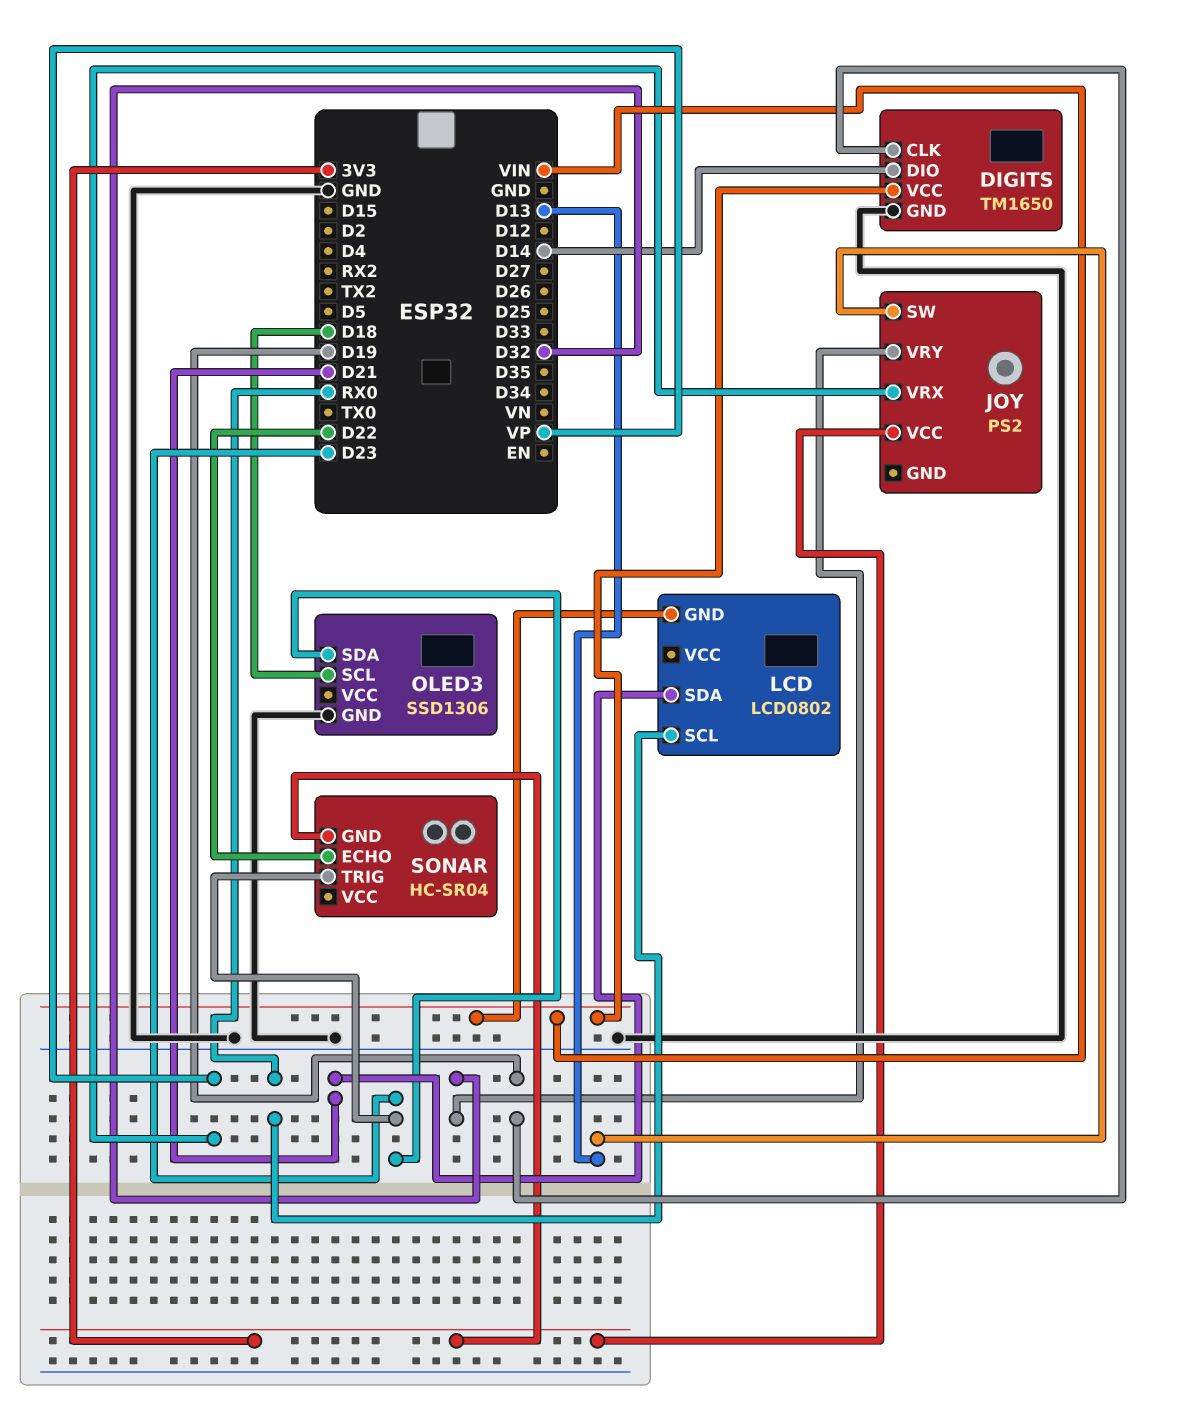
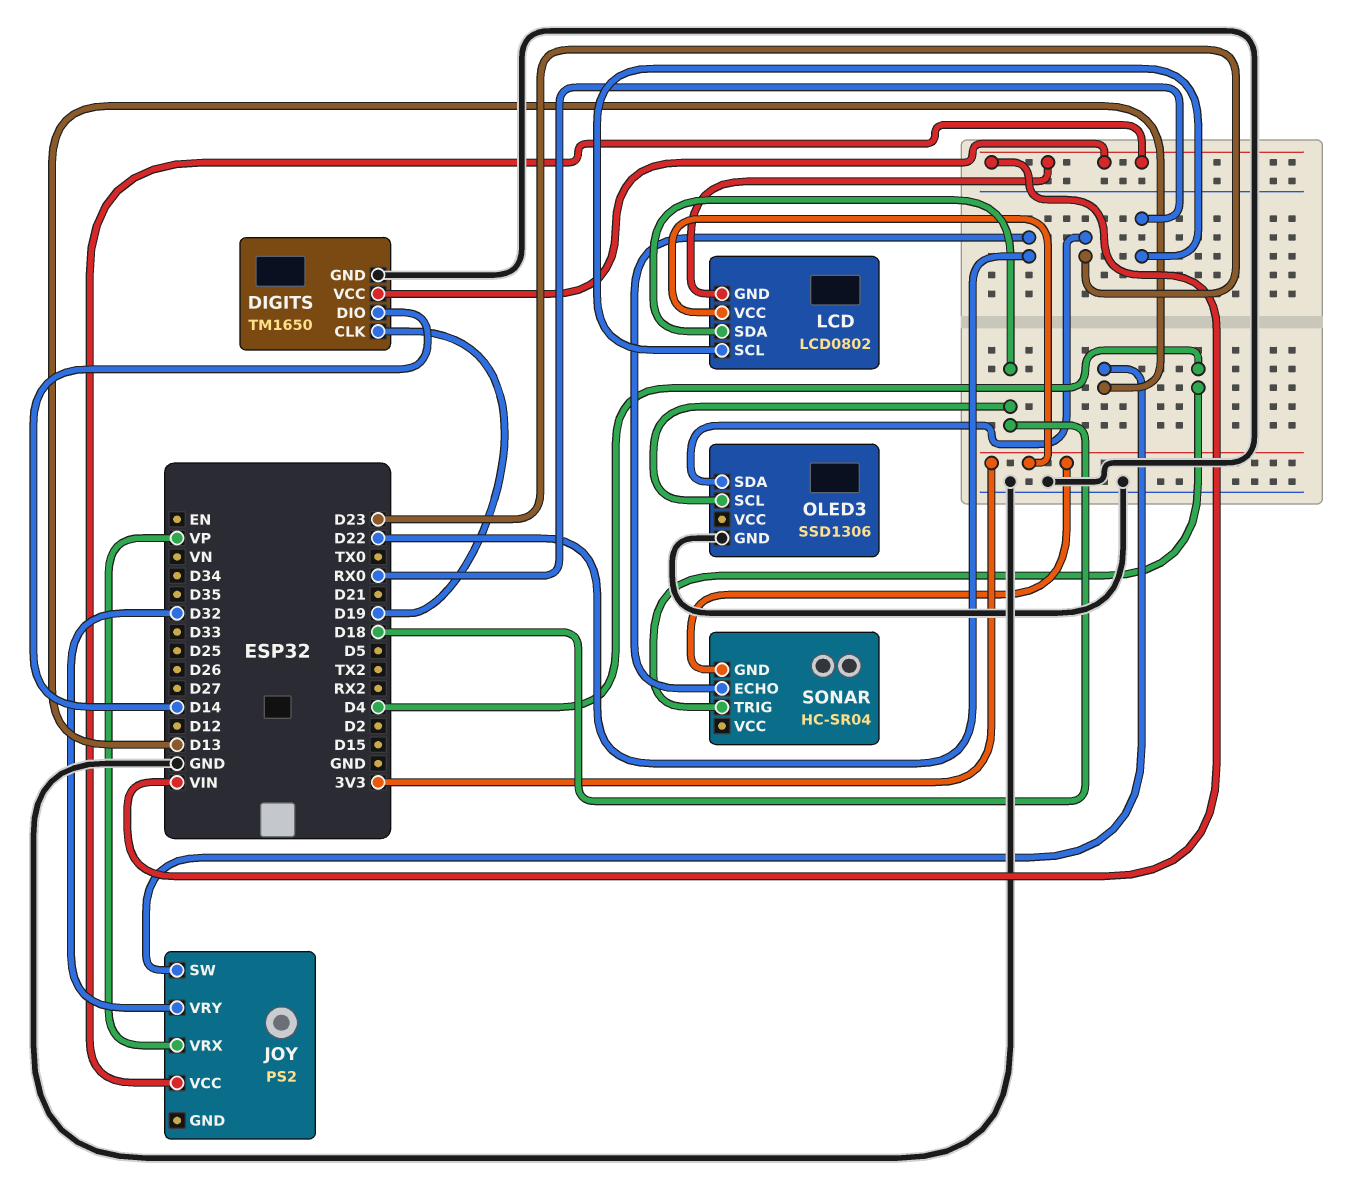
JOY pin VCC: 3V3 -> VIN
LCD pin SDA: D21 -> D18
LCD pin VCC: none -> 3V3
SONAR pin TRIG: D23 -> D4

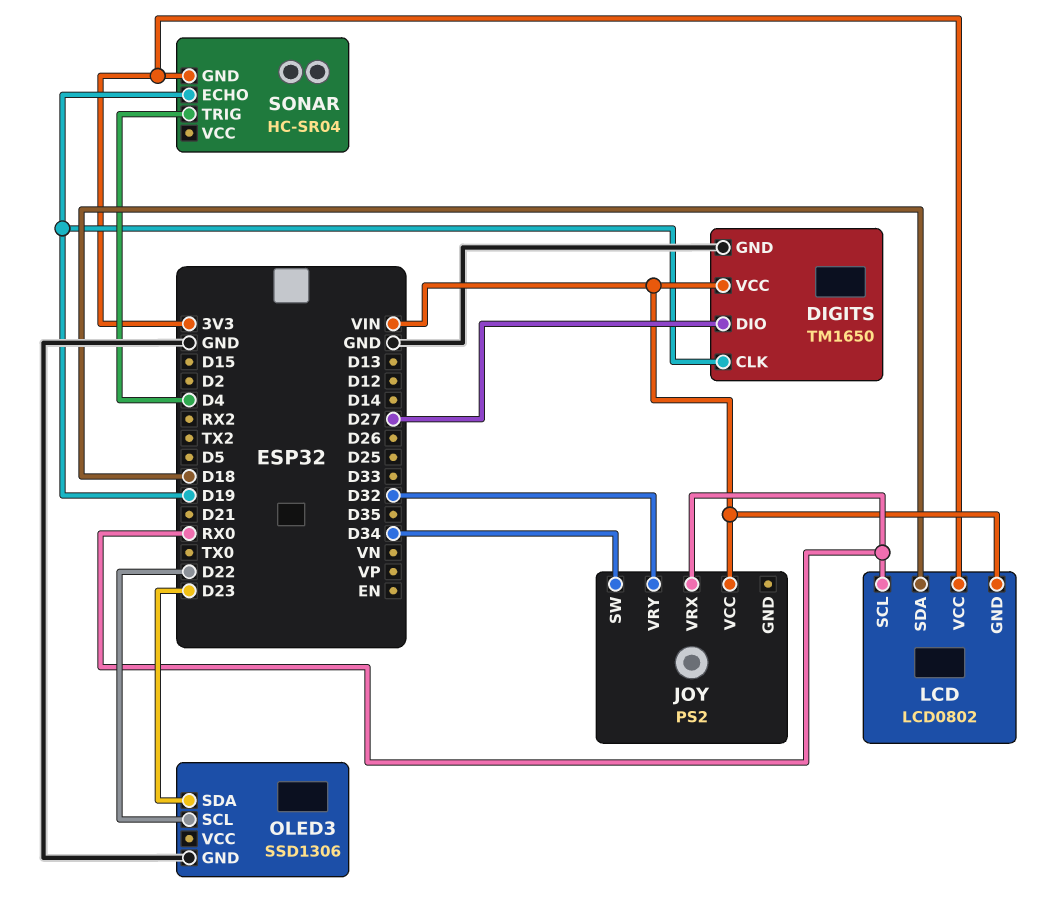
DIGITS pin DIO: D14 -> D27
JOY pin SW: D13 -> D34
JOY pin VRX: VP -> RX0
OLED3 pin SCL: D18 -> D22
SONAR pin ECHO: D22 -> D19

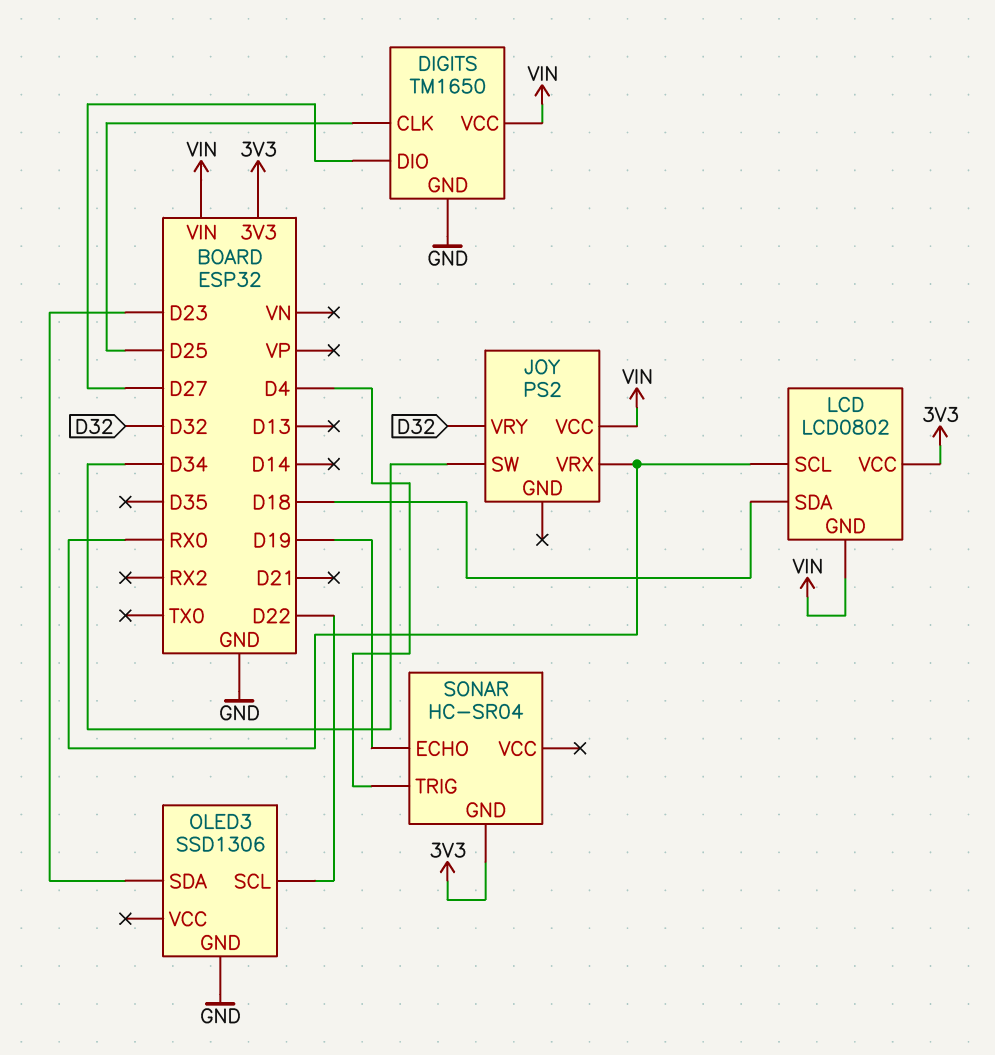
DIGITS pin CLK: D19 -> D25

